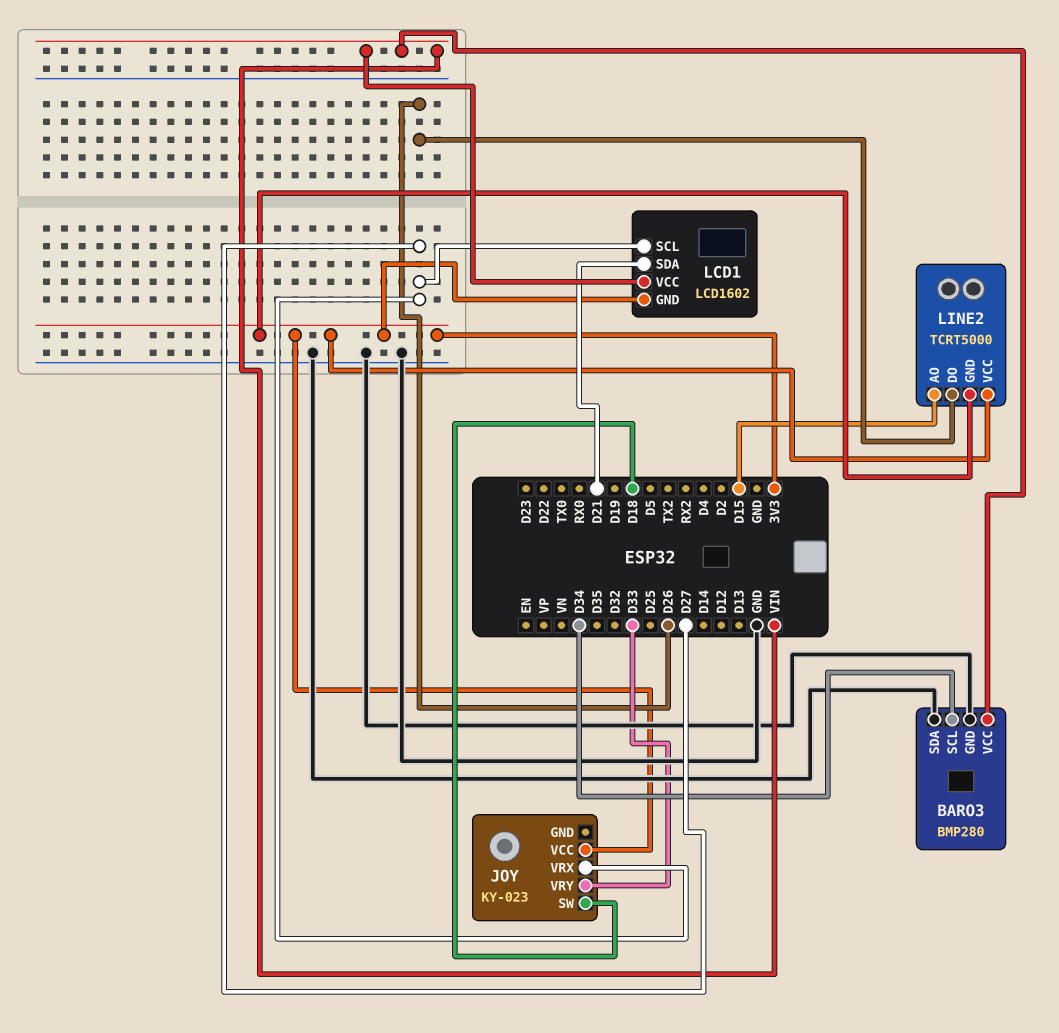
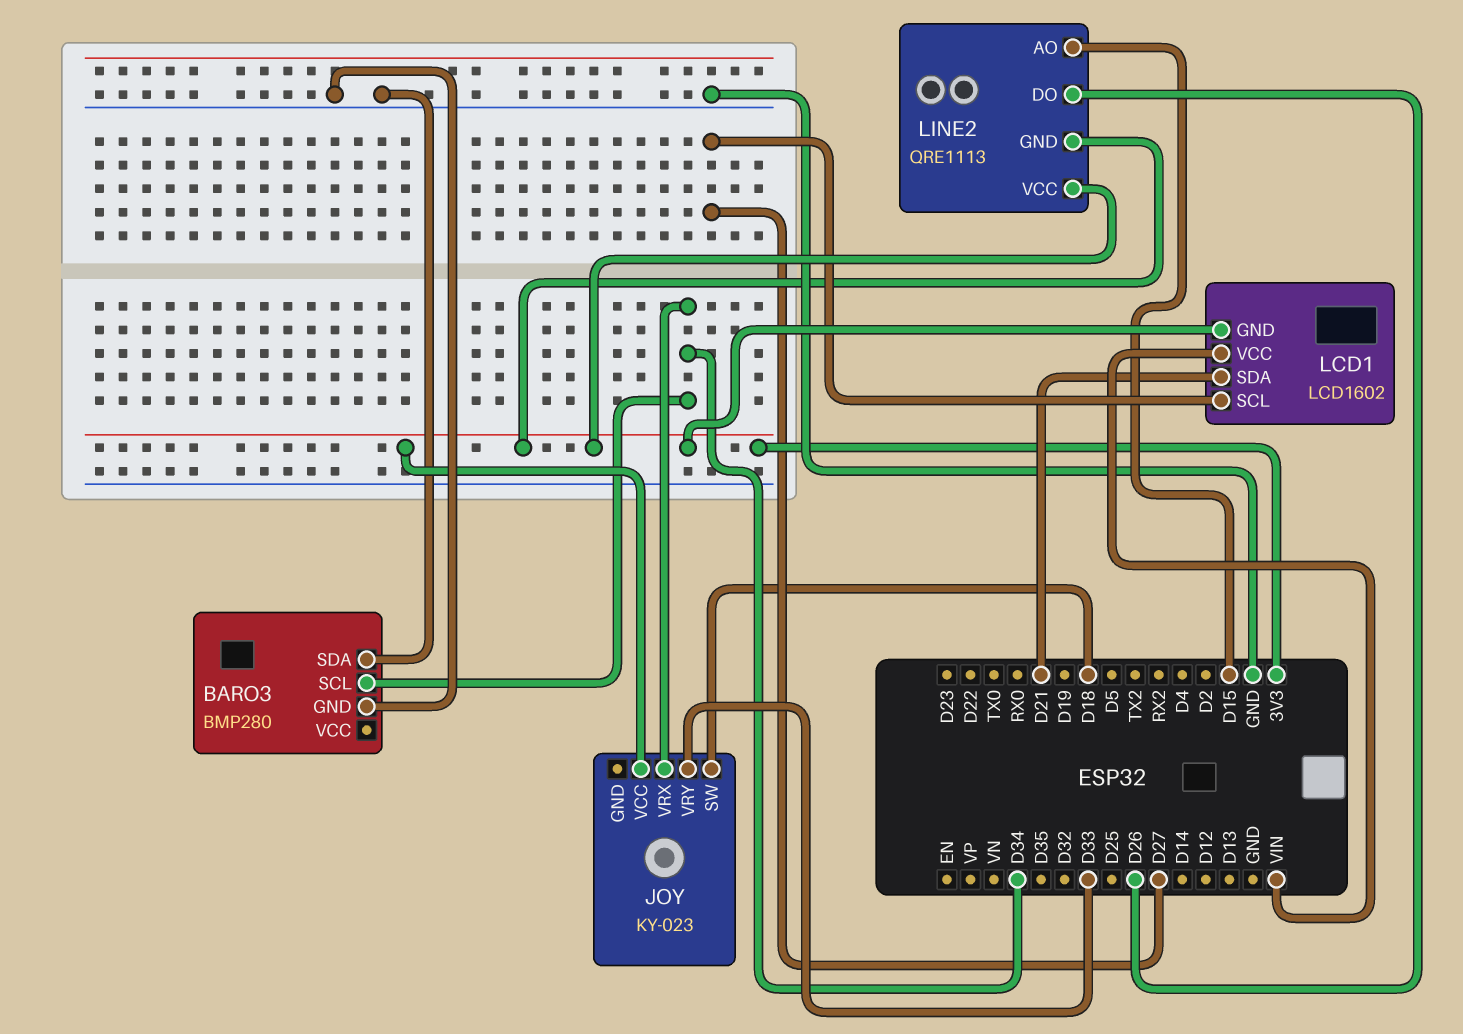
BARO3 pin VCC: VIN -> none
JOY pin VRX: D27 -> D34
LINE2: TCRT5000 -> QRE1113

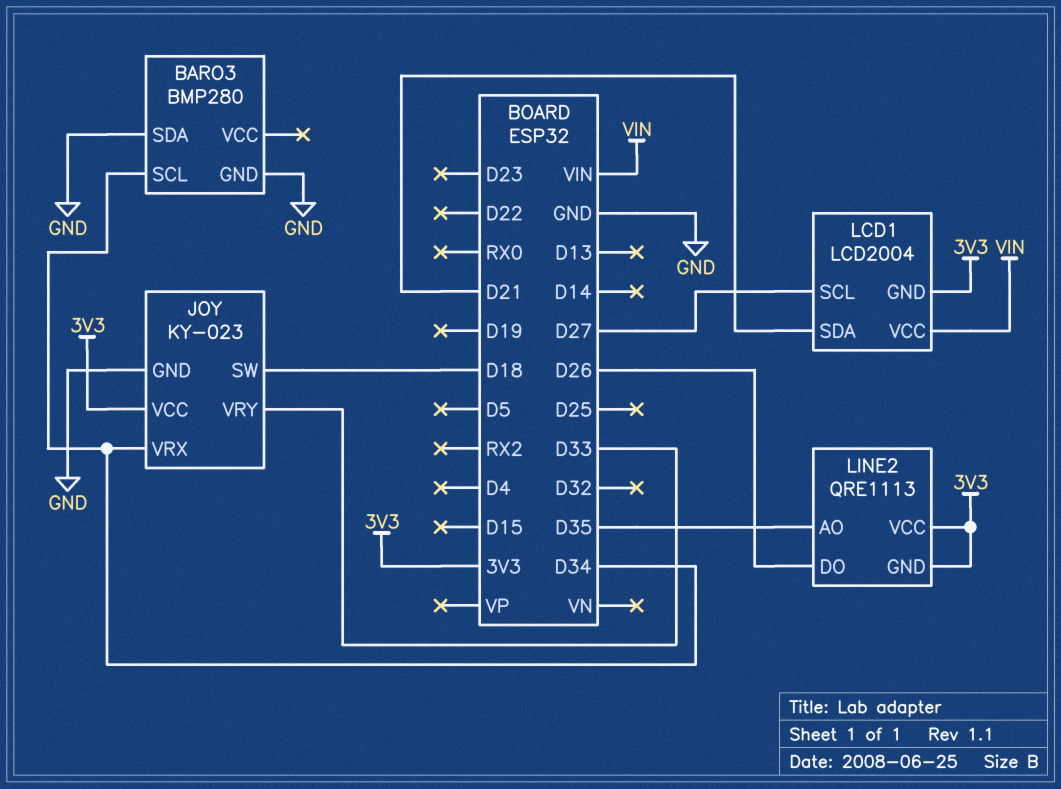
JOY pin GND: none -> GND
LCD1: LCD1602 -> LCD2004
LINE2 pin AO: D15 -> D35

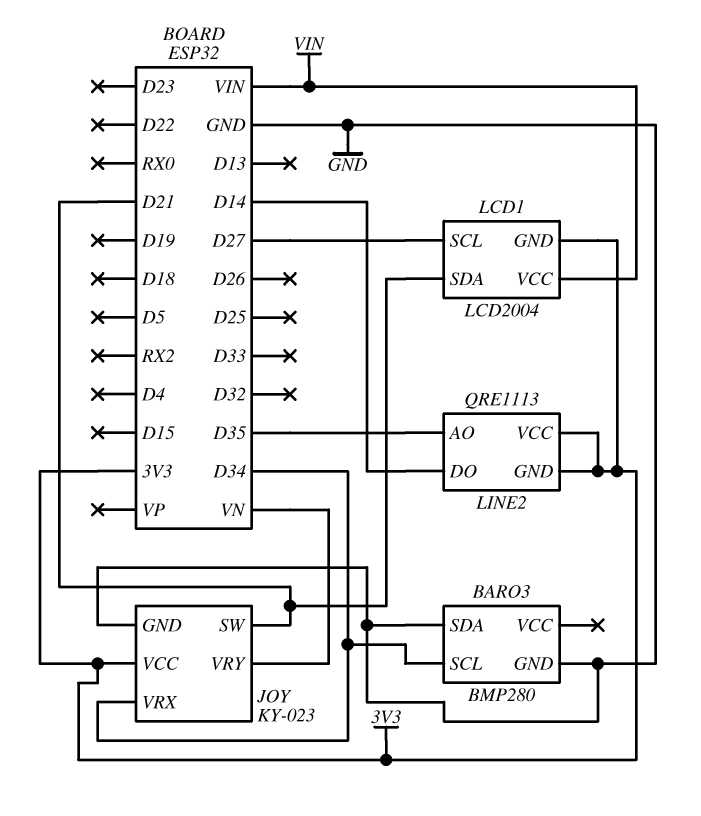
JOY pin SW: D18 -> D21
JOY pin VRY: D33 -> VN
LINE2 pin DO: D26 -> D14

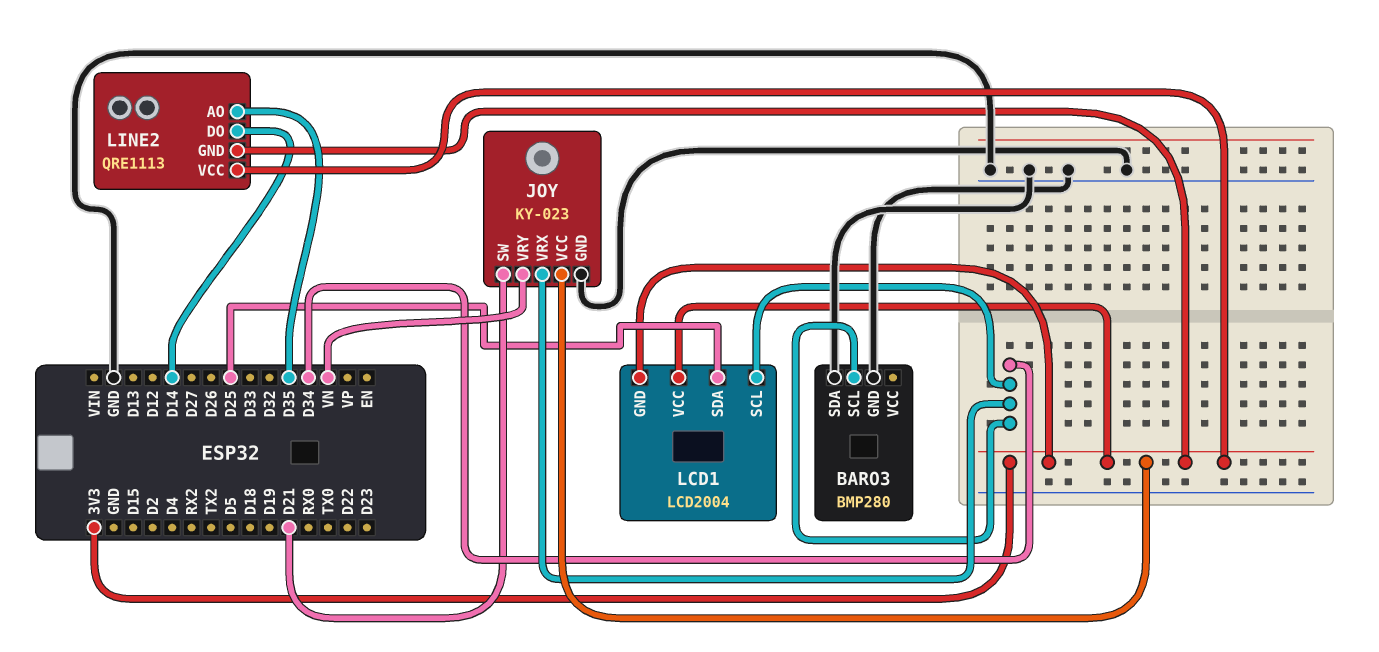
LCD1 pin SCL: D27 -> D34
LCD1 pin SDA: D21 -> D25
LCD1 pin VCC: VIN -> 3V3

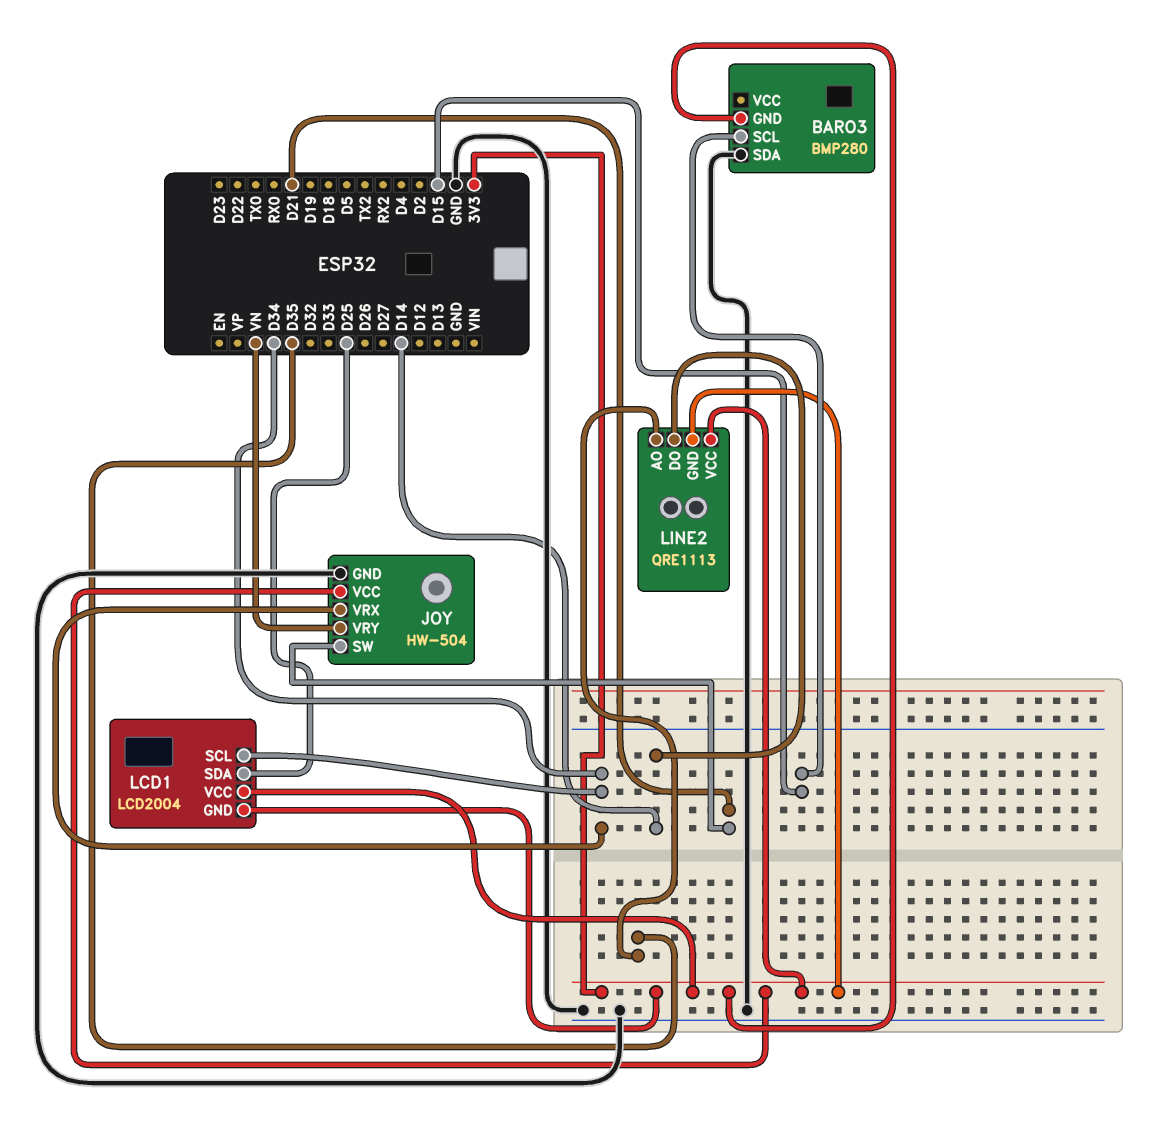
BARO3 pin GND: GND -> 3V3
BARO3 pin SCL: D34 -> D15
JOY: KY-023 -> HW-504

